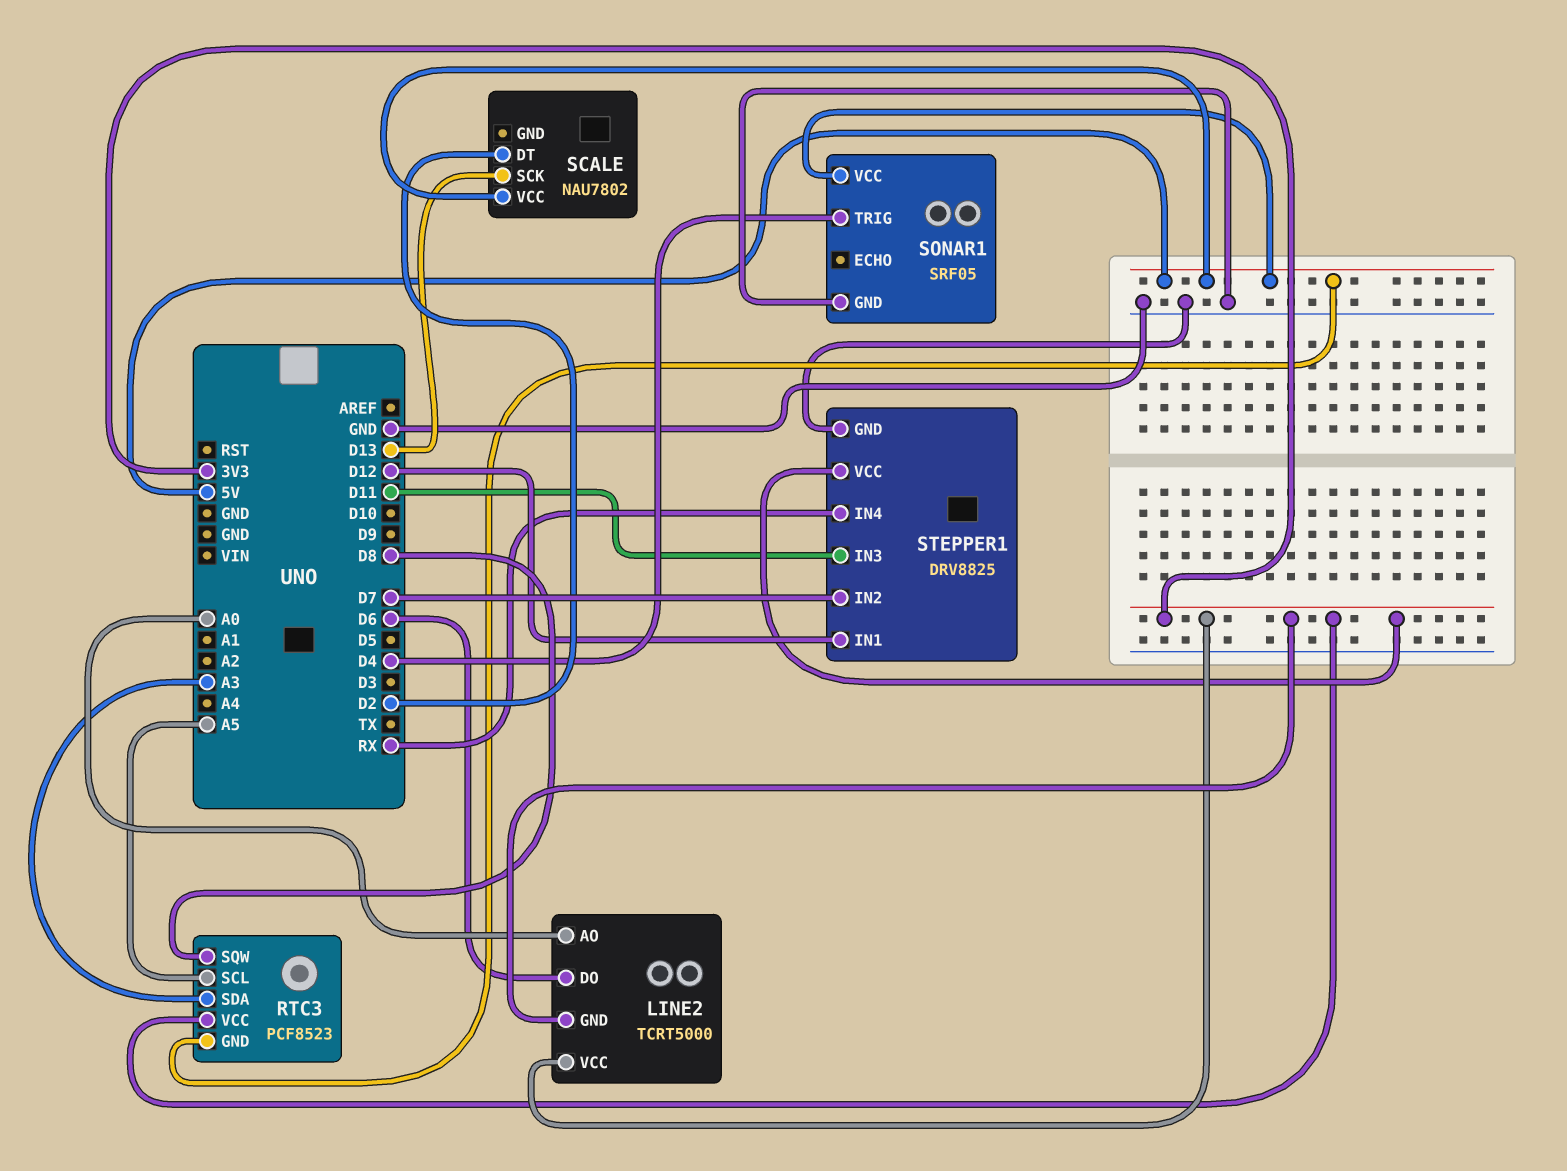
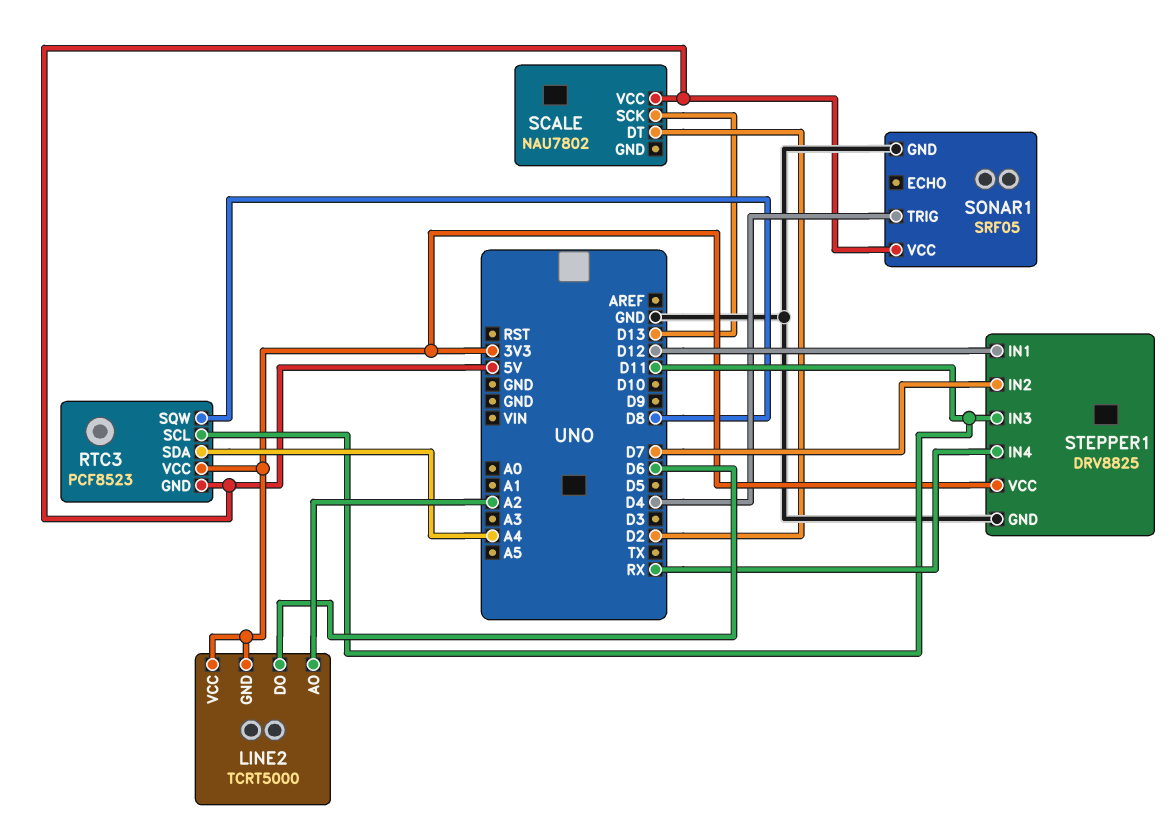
LINE2 pin AO: A0 -> A2
RTC3 pin SCL: A5 -> D11
RTC3 pin SDA: A3 -> A4

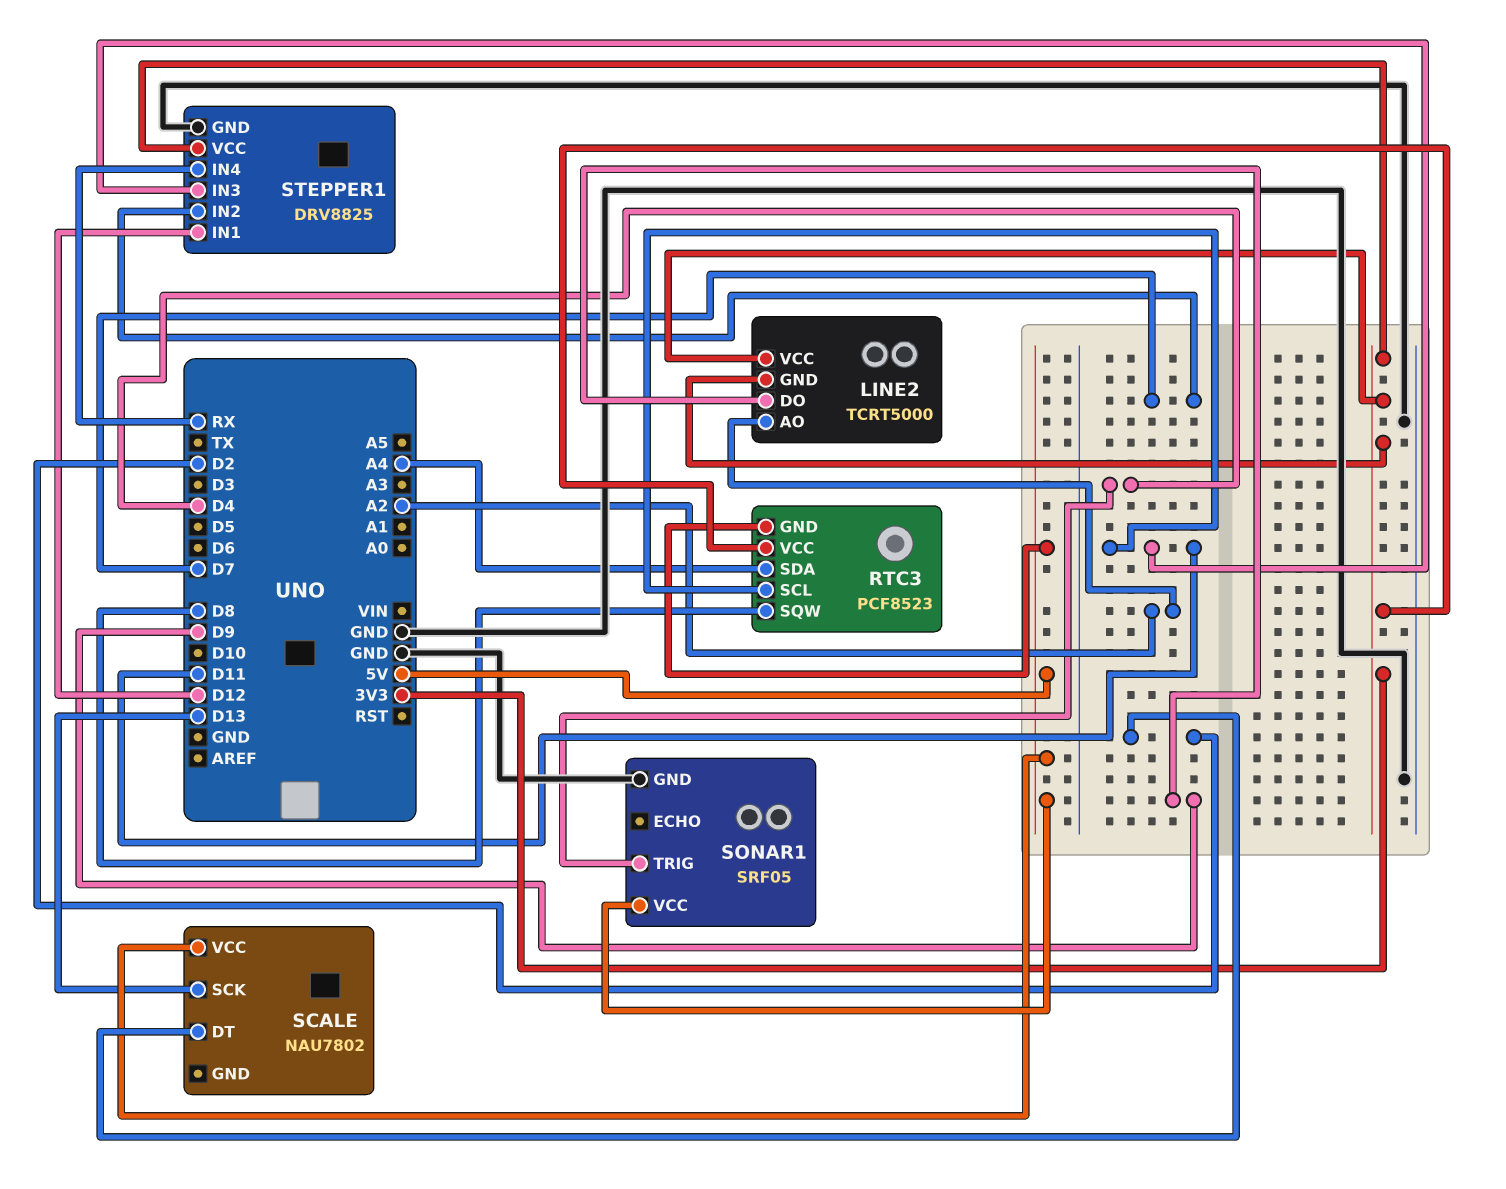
LINE2 pin DO: D6 -> D9

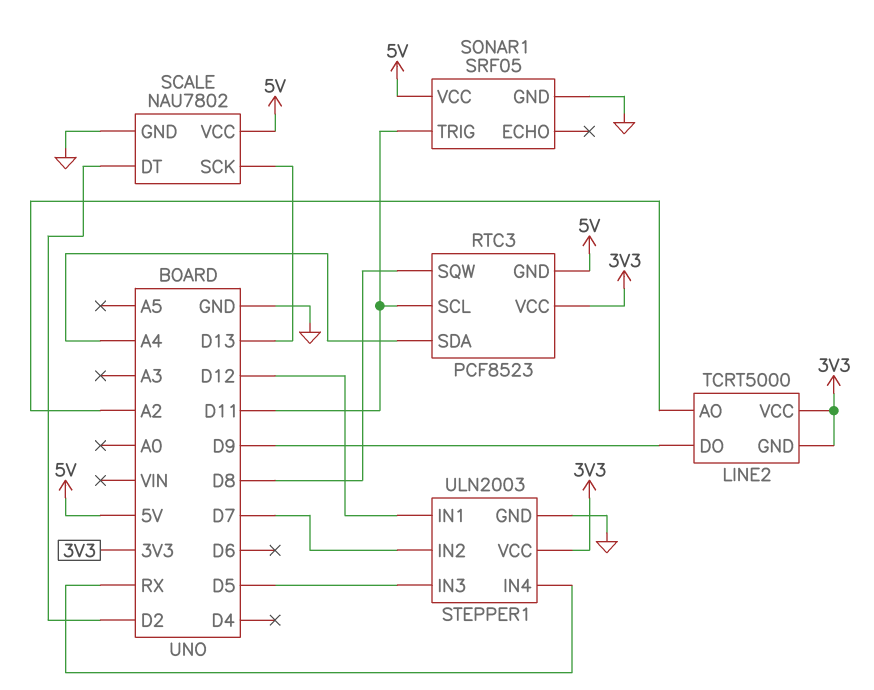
SCALE pin GND: none -> GND
SONAR1 pin TRIG: D4 -> D11
STEPPER1: DRV8825 -> ULN2003
STEPPER1 pin IN3: D11 -> D5

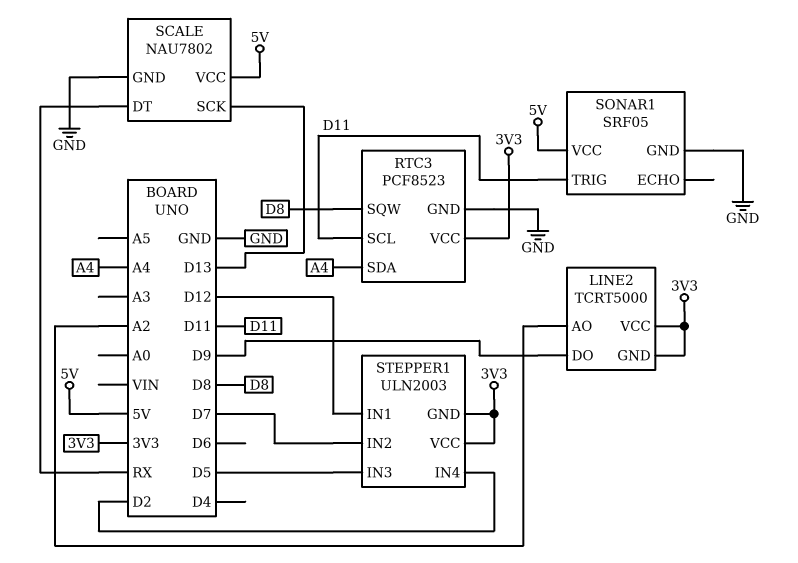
RTC3 pin GND: 5V -> GND
SCALE pin DT: D2 -> RX
STEPPER1 pin GND: GND -> 3V3
STEPPER1 pin IN4: RX -> D2

